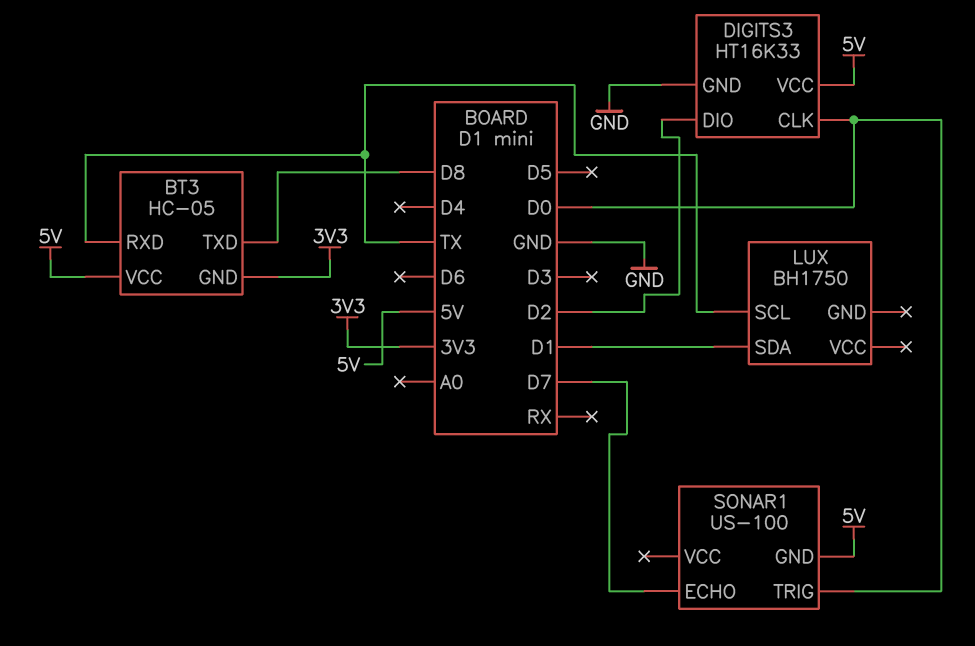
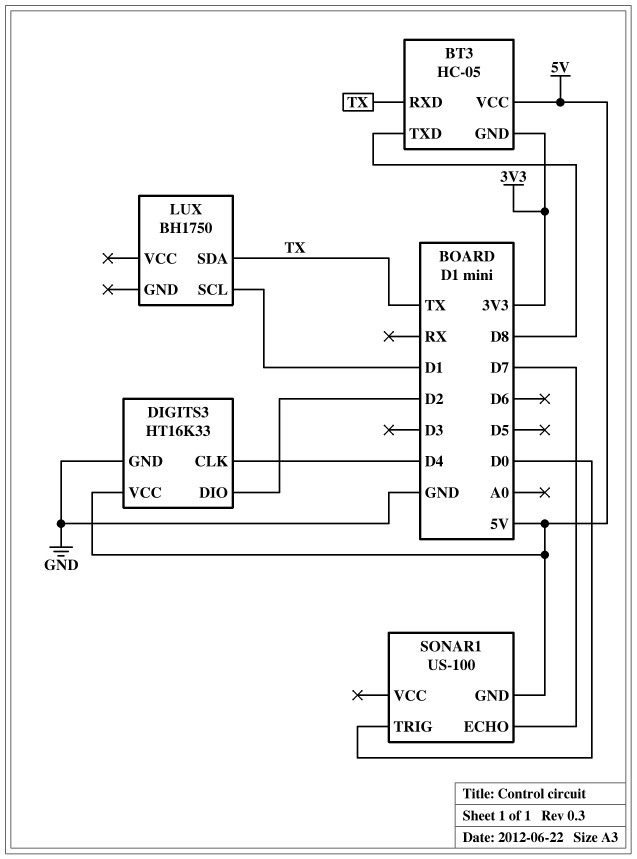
DIGITS3 pin CLK: D0 -> D4
LUX pin SCL: TX -> D1
LUX pin SDA: D1 -> TX

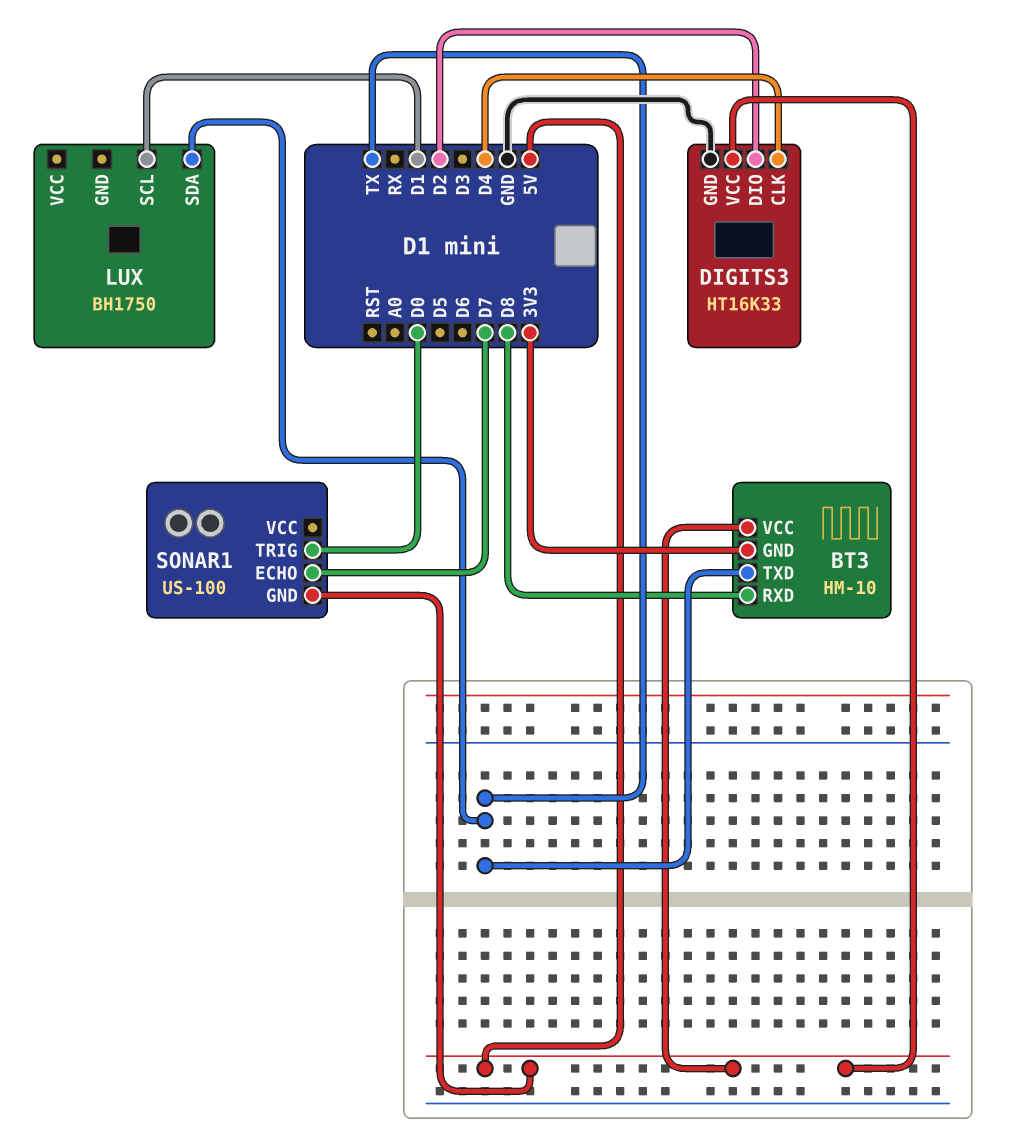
BT3: HC-05 -> HM-10
BT3 pin RXD: TX -> D8
BT3 pin TXD: D8 -> TX

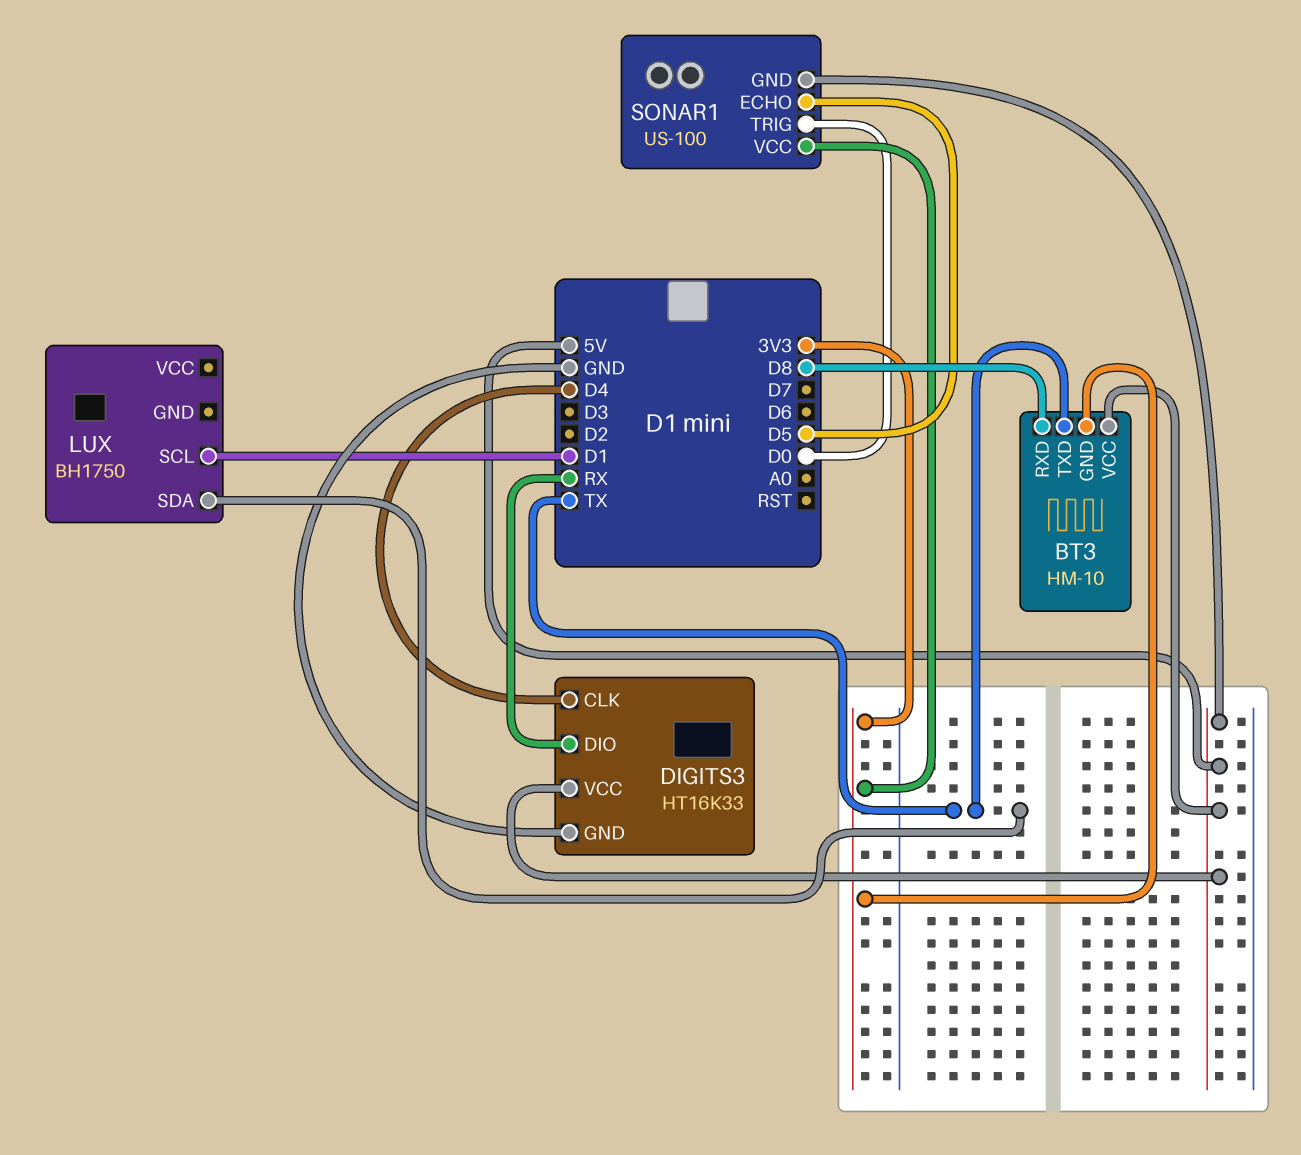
DIGITS3 pin DIO: D2 -> RX
SONAR1 pin ECHO: D7 -> D5
SONAR1 pin VCC: none -> 3V3

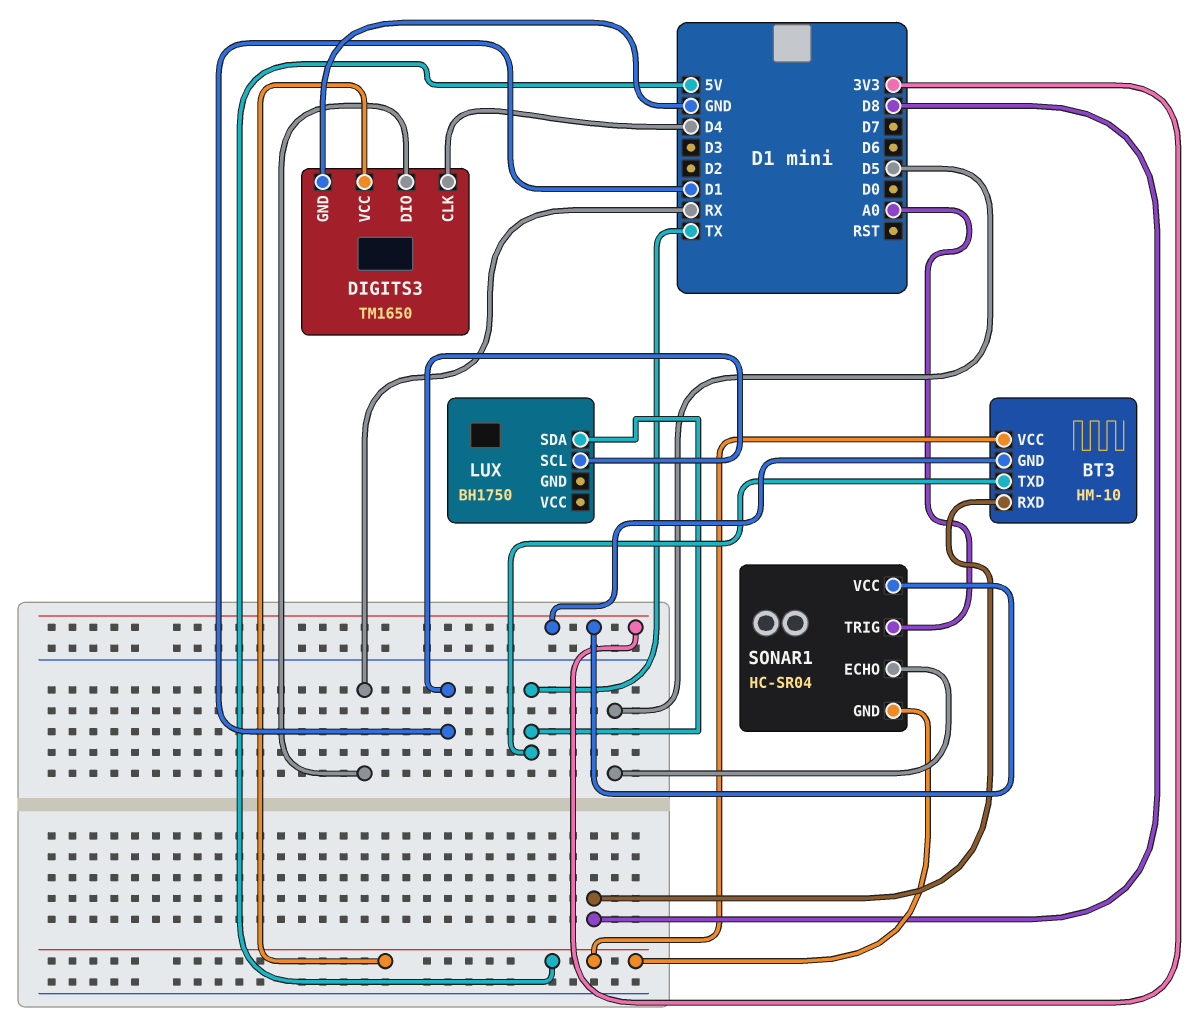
DIGITS3: HT16K33 -> TM1650
SONAR1: US-100 -> HC-SR04
SONAR1 pin TRIG: D0 -> A0

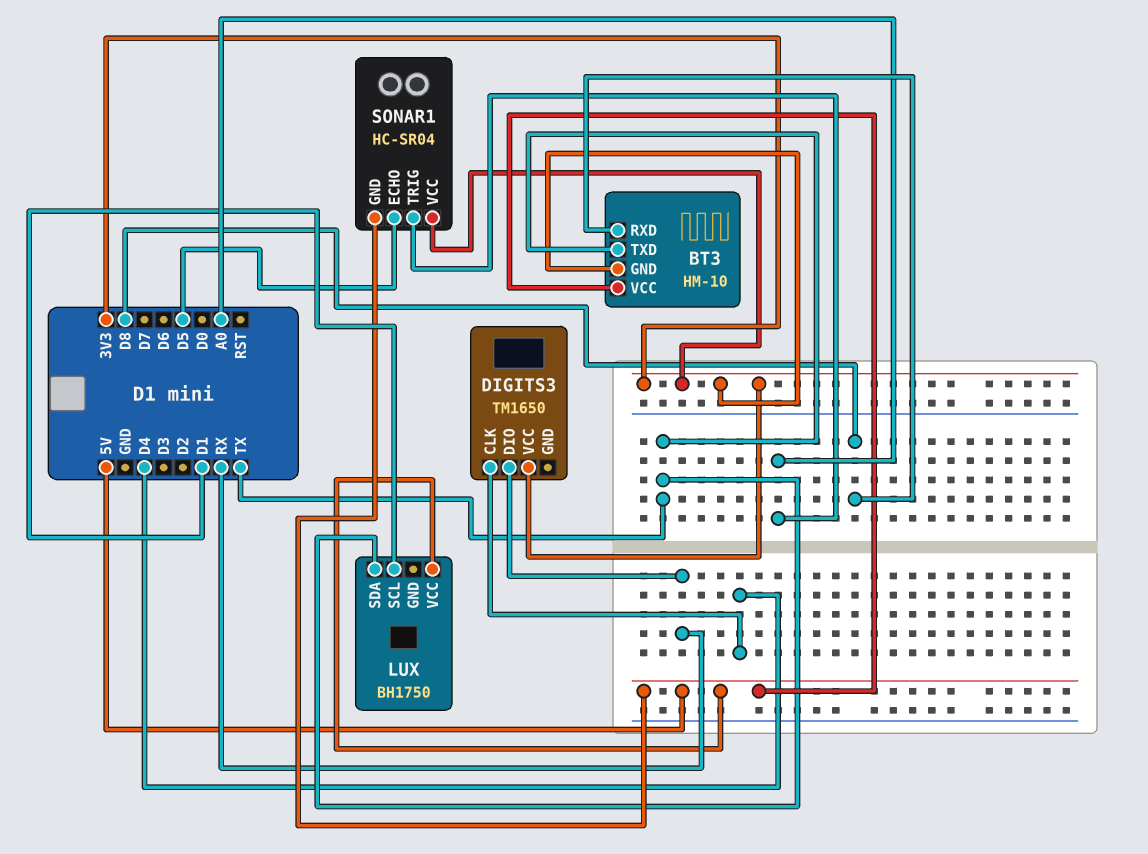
DIGITS3 pin GND: GND -> none
DIGITS3 pin VCC: 5V -> 3V3
LUX pin VCC: none -> 5V

